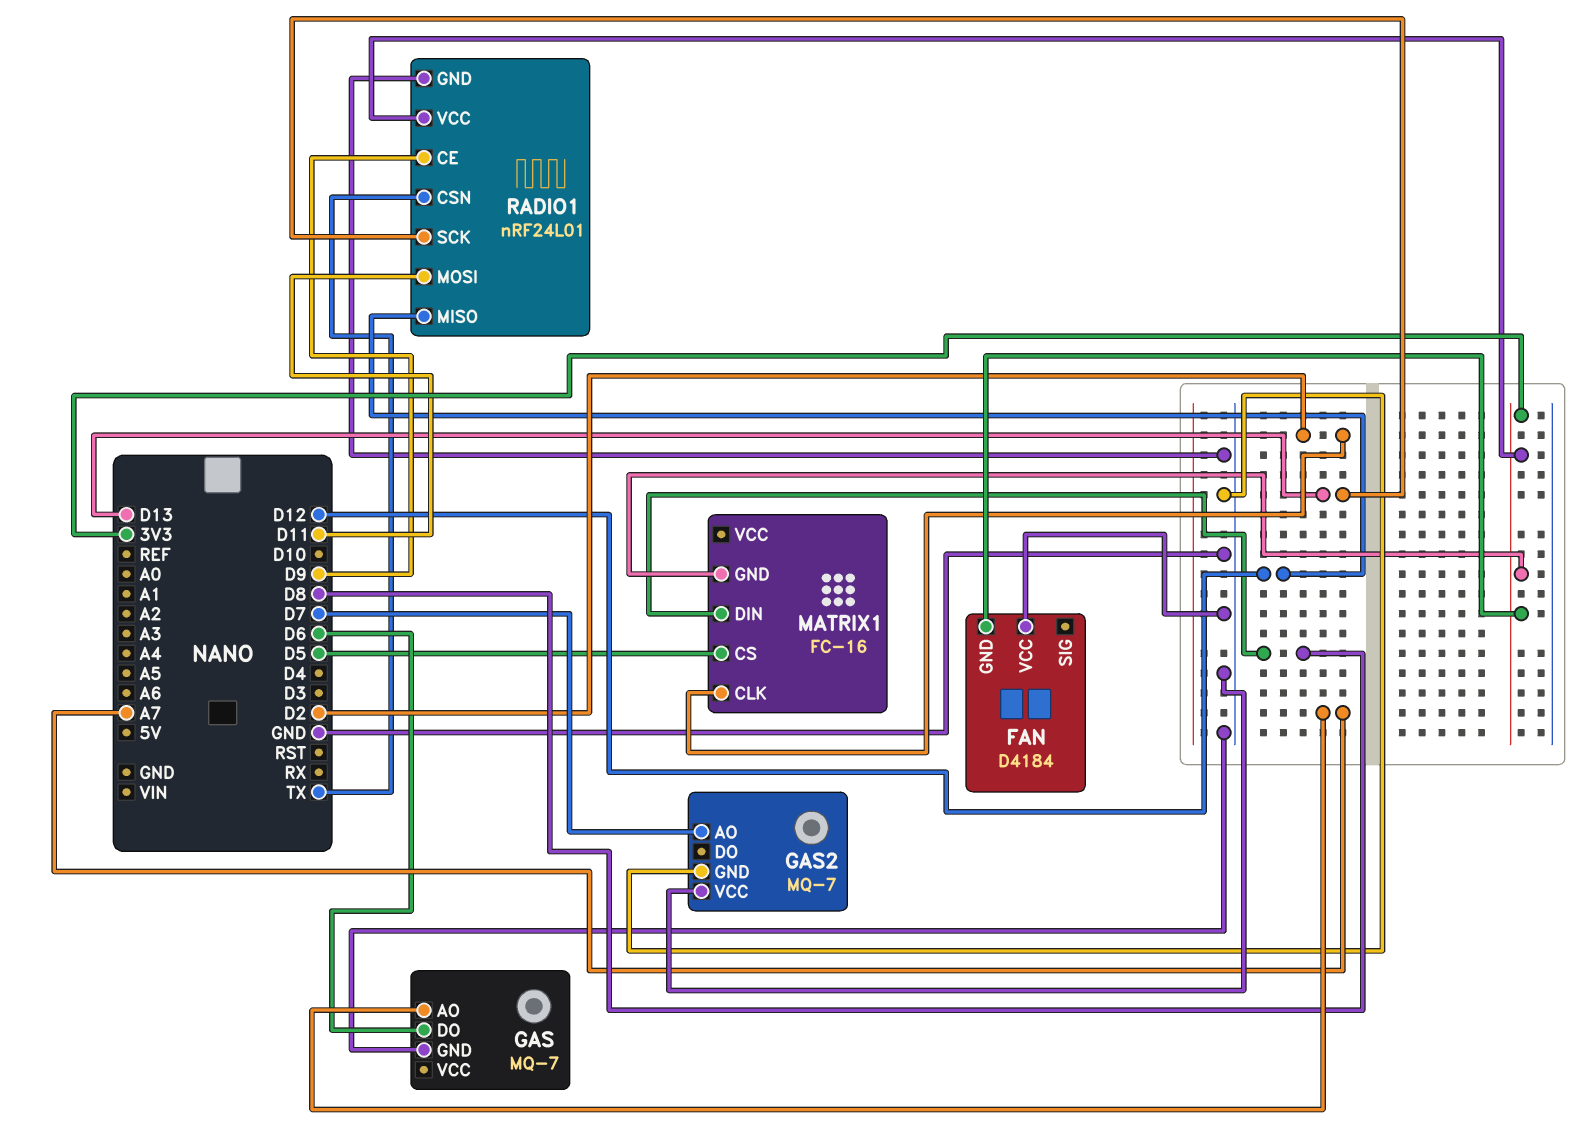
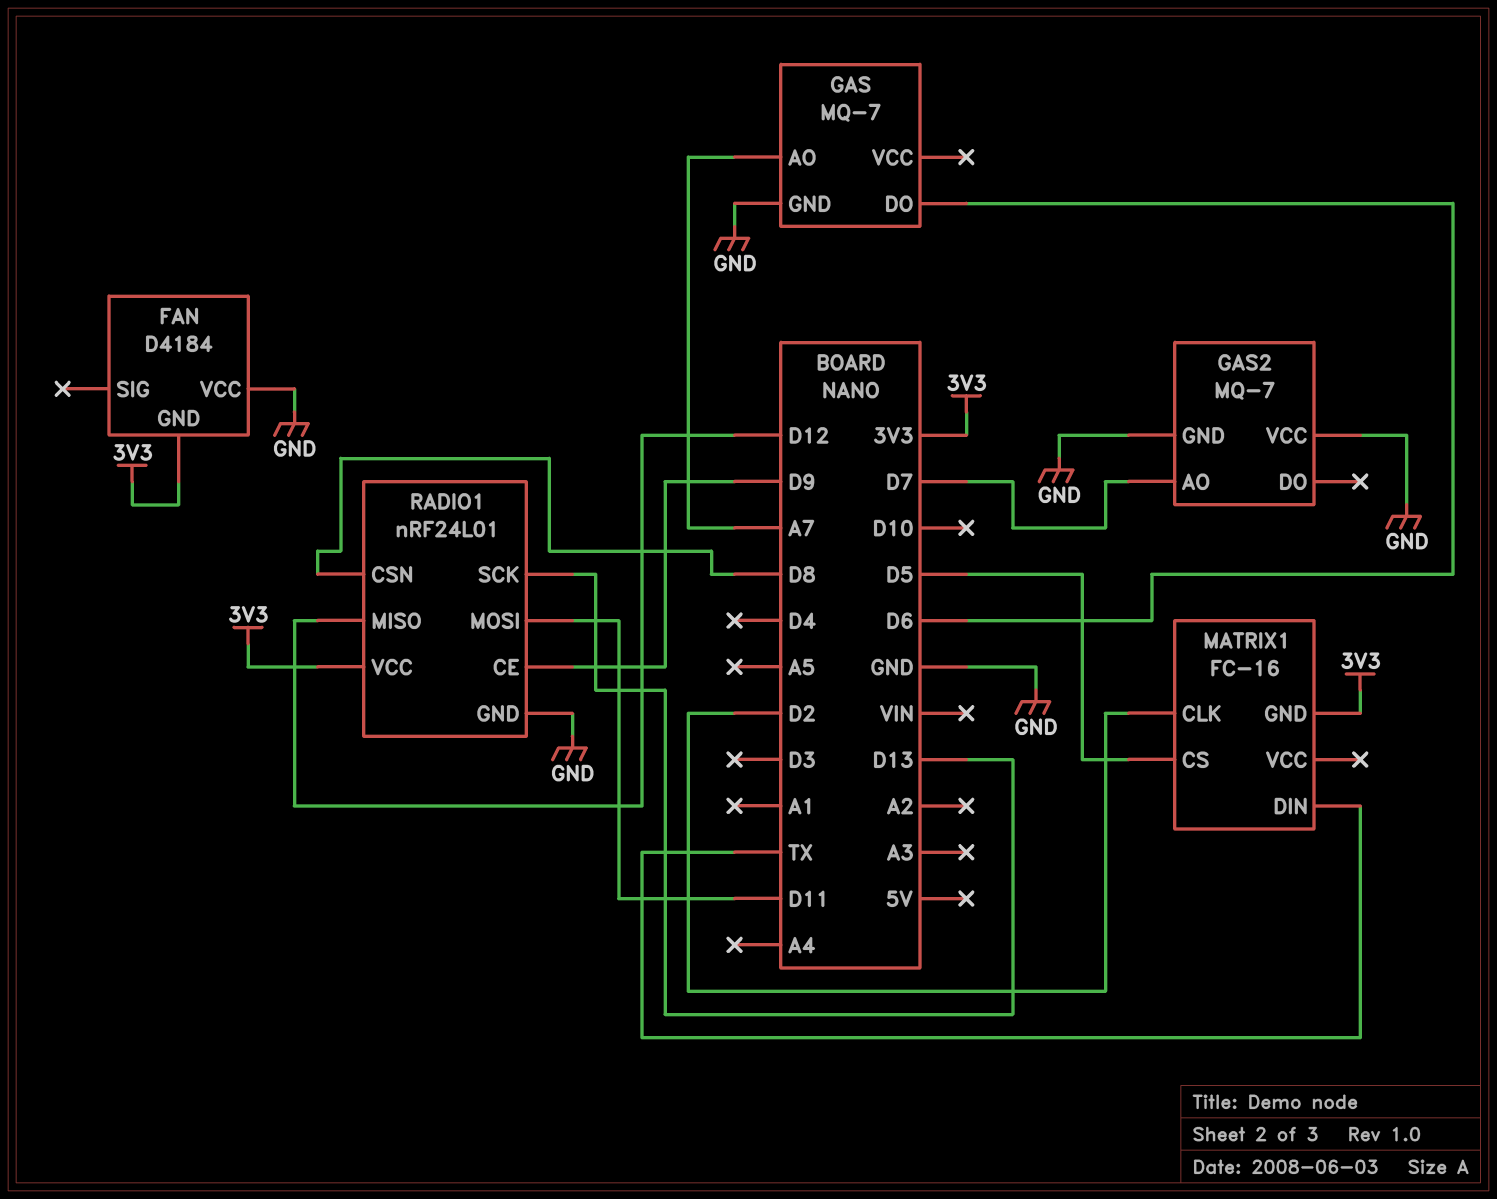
MATRIX1 pin DIN: D8 -> TX
RADIO1 pin CSN: TX -> D8

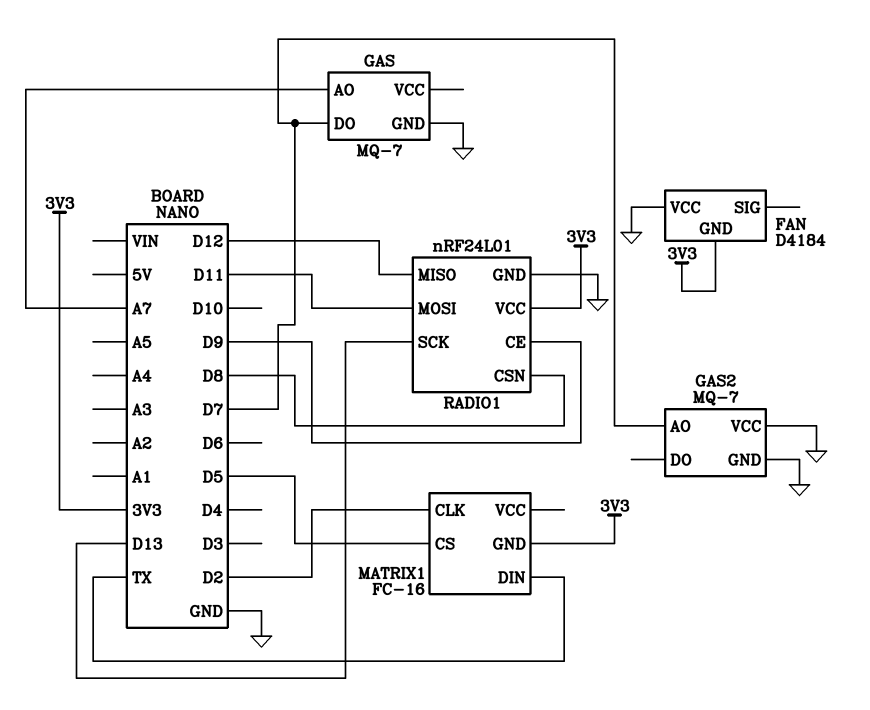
GAS pin DO: D6 -> D7

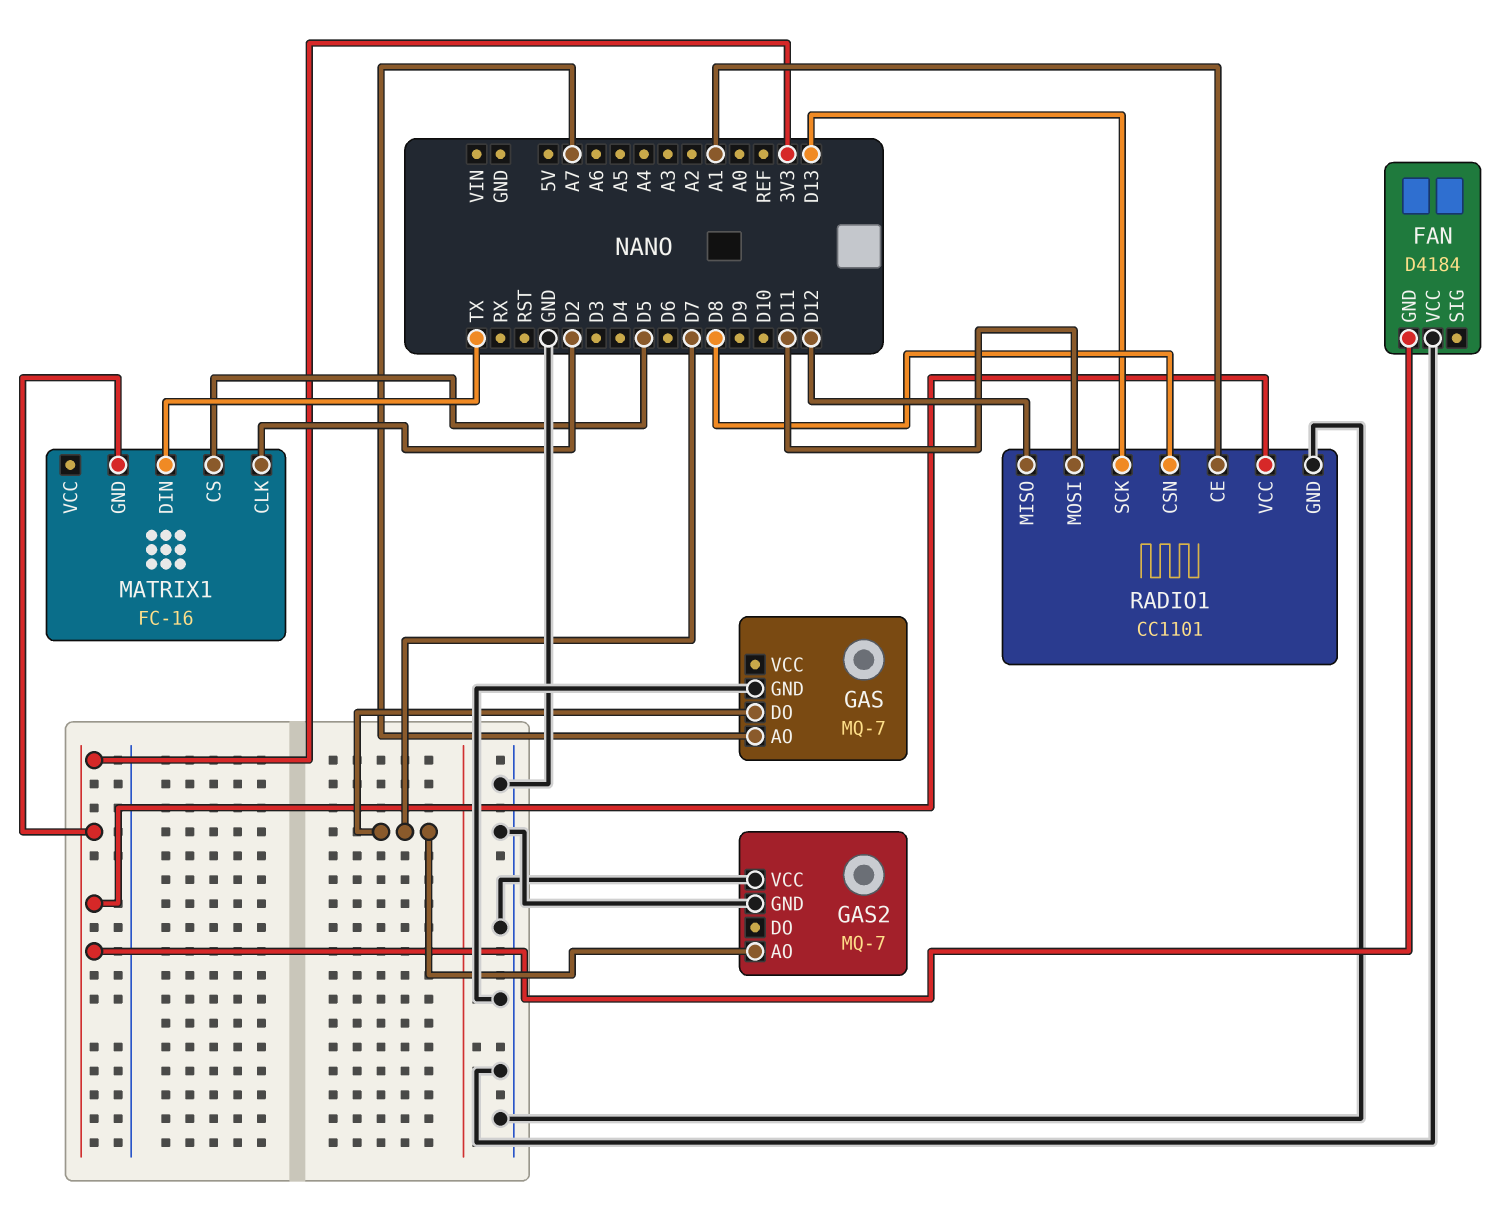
RADIO1: nRF24L01 -> CC1101
RADIO1 pin CE: D9 -> A1

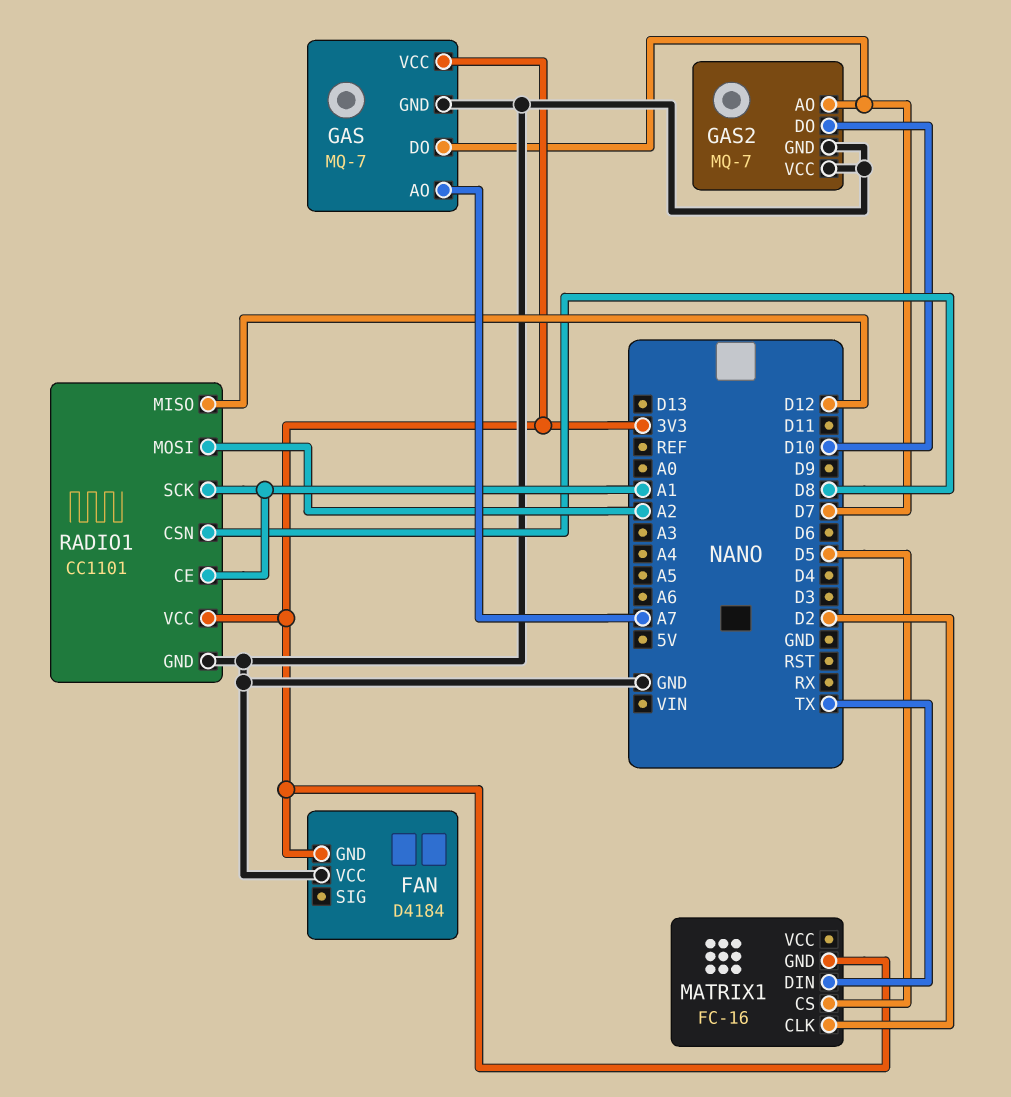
GAS pin VCC: none -> 3V3
GAS2 pin DO: none -> D10
RADIO1 pin MOSI: D11 -> A2
RADIO1 pin SCK: D13 -> A1

